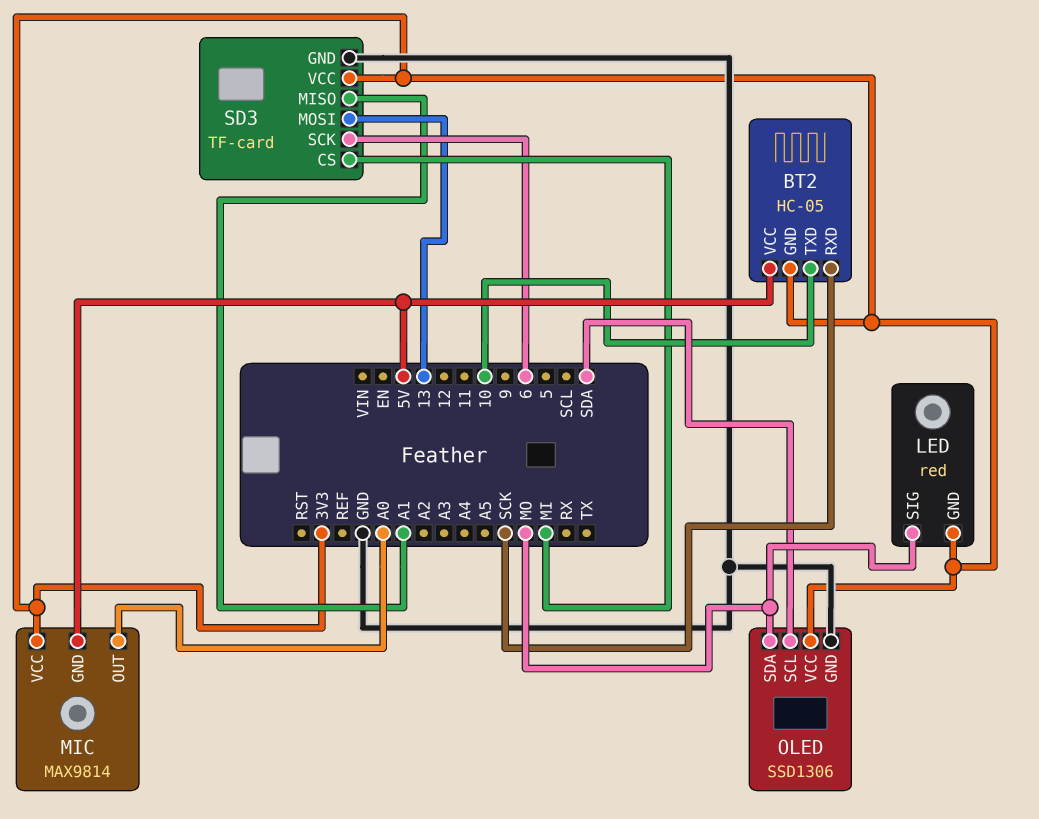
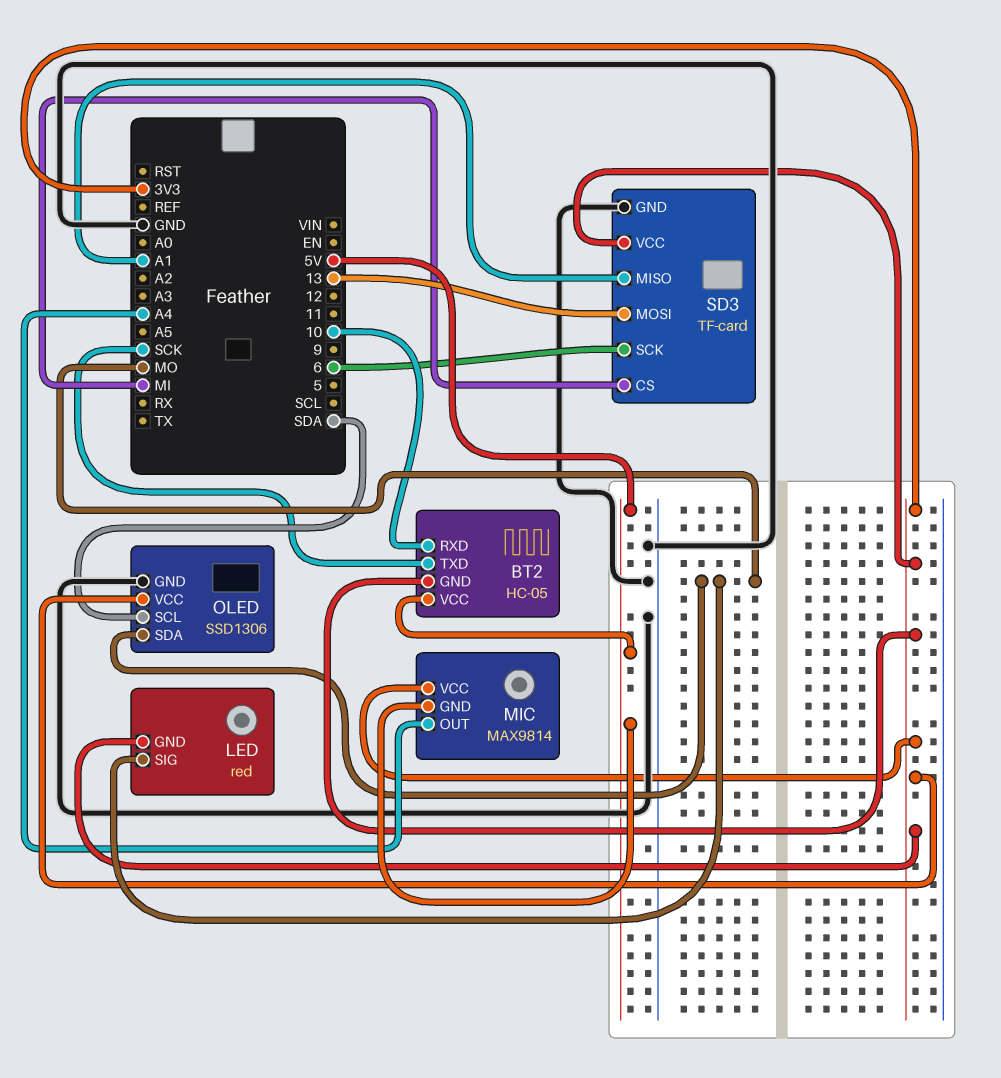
BT2 pin RXD: SCK -> 10
BT2 pin TXD: 10 -> SCK
MIC pin OUT: A0 -> A4

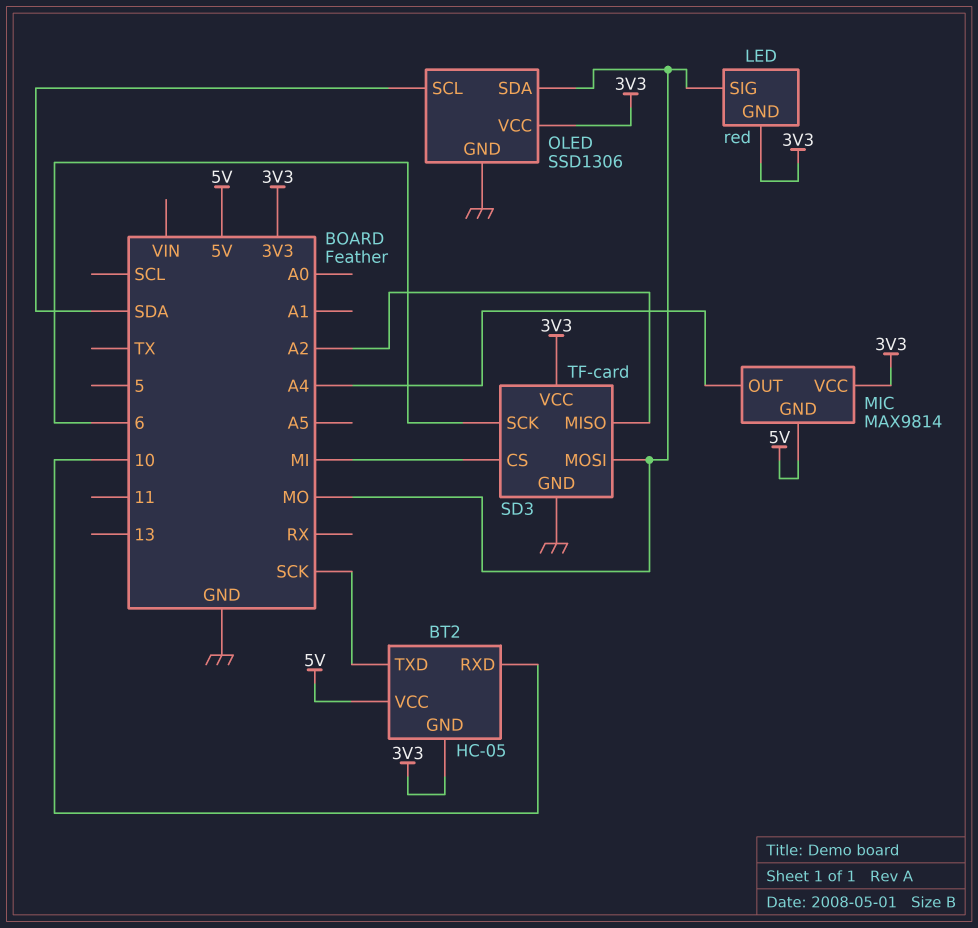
SD3 pin MISO: A1 -> A2
SD3 pin MOSI: 13 -> MO

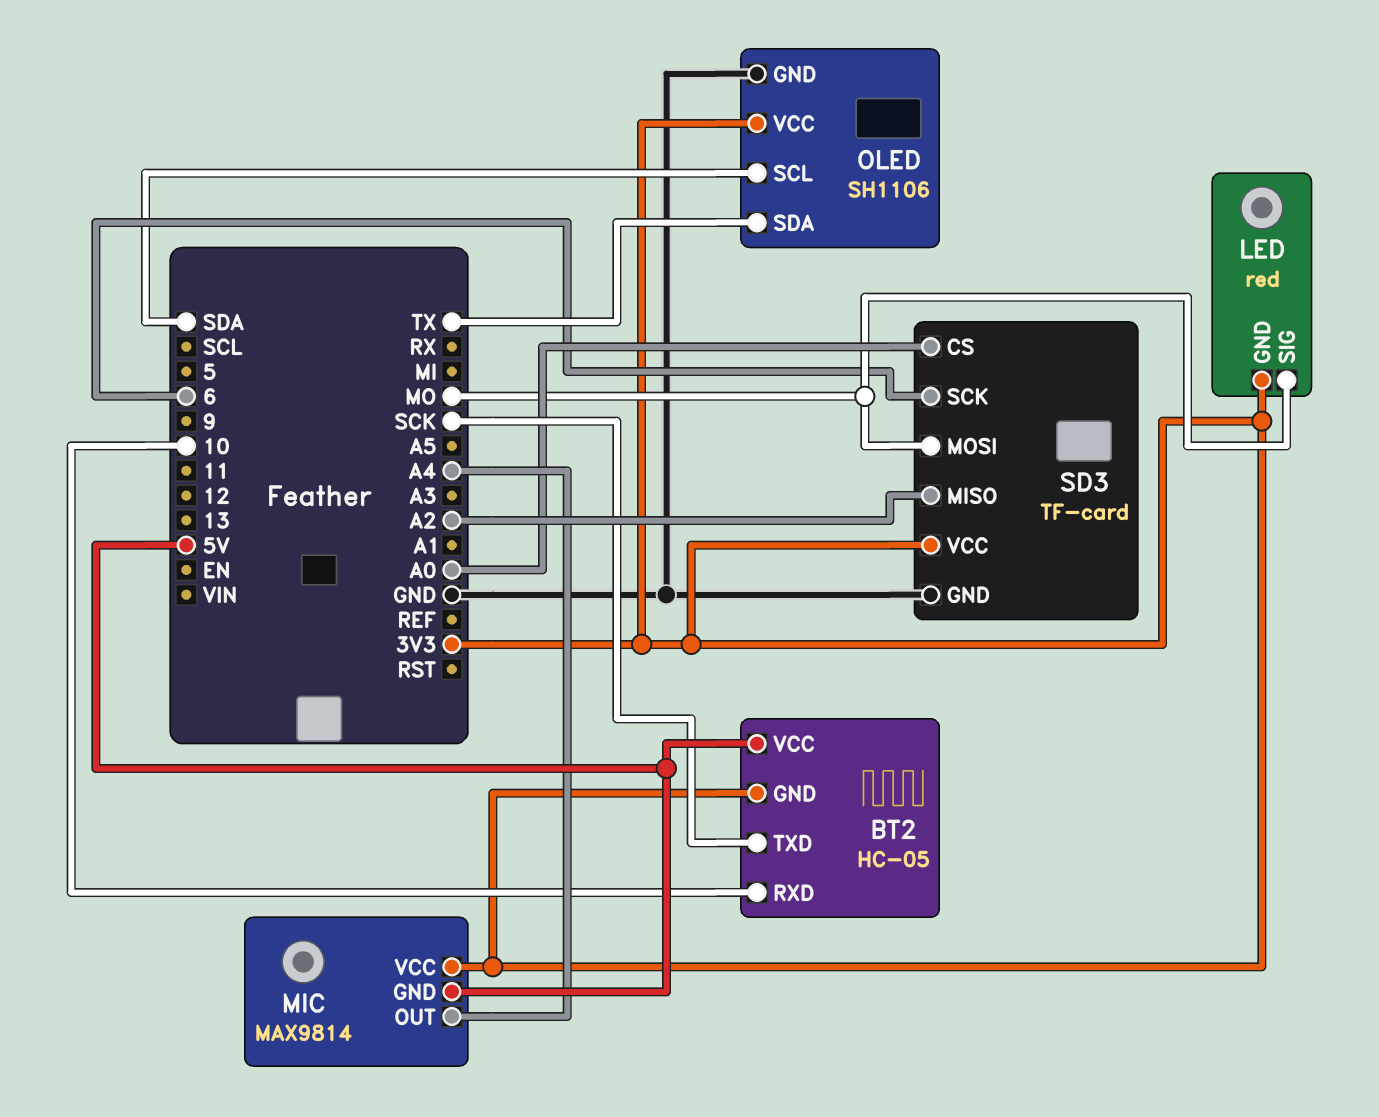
OLED: SSD1306 -> SH1106
OLED pin SDA: MO -> TX
SD3 pin CS: MI -> A0

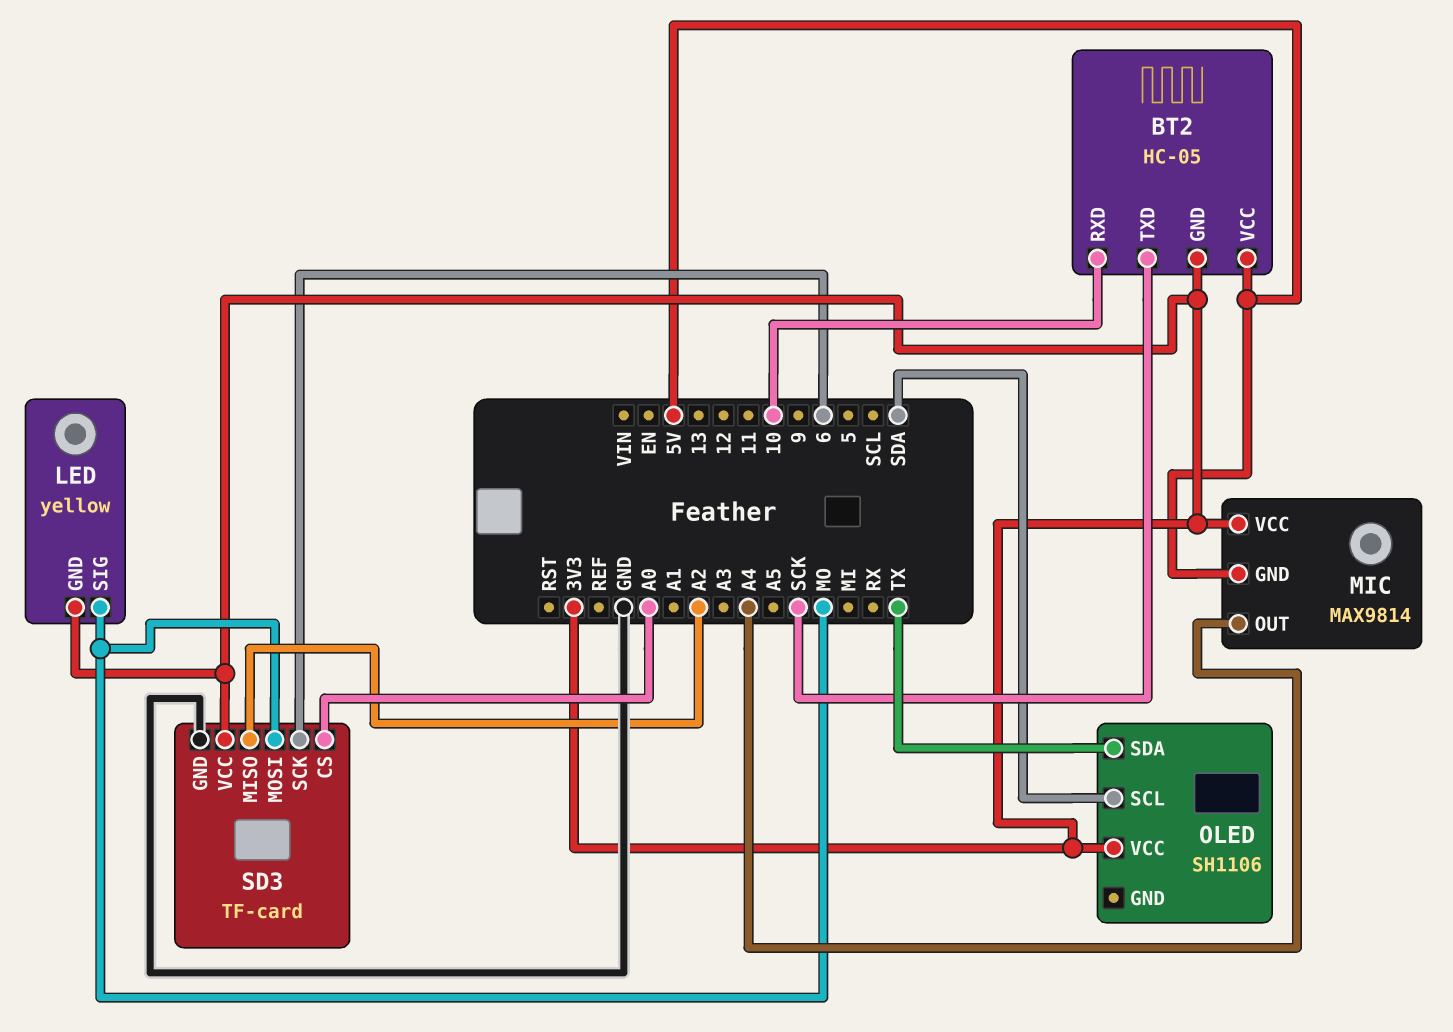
LED: red -> yellow
OLED pin GND: GND -> none

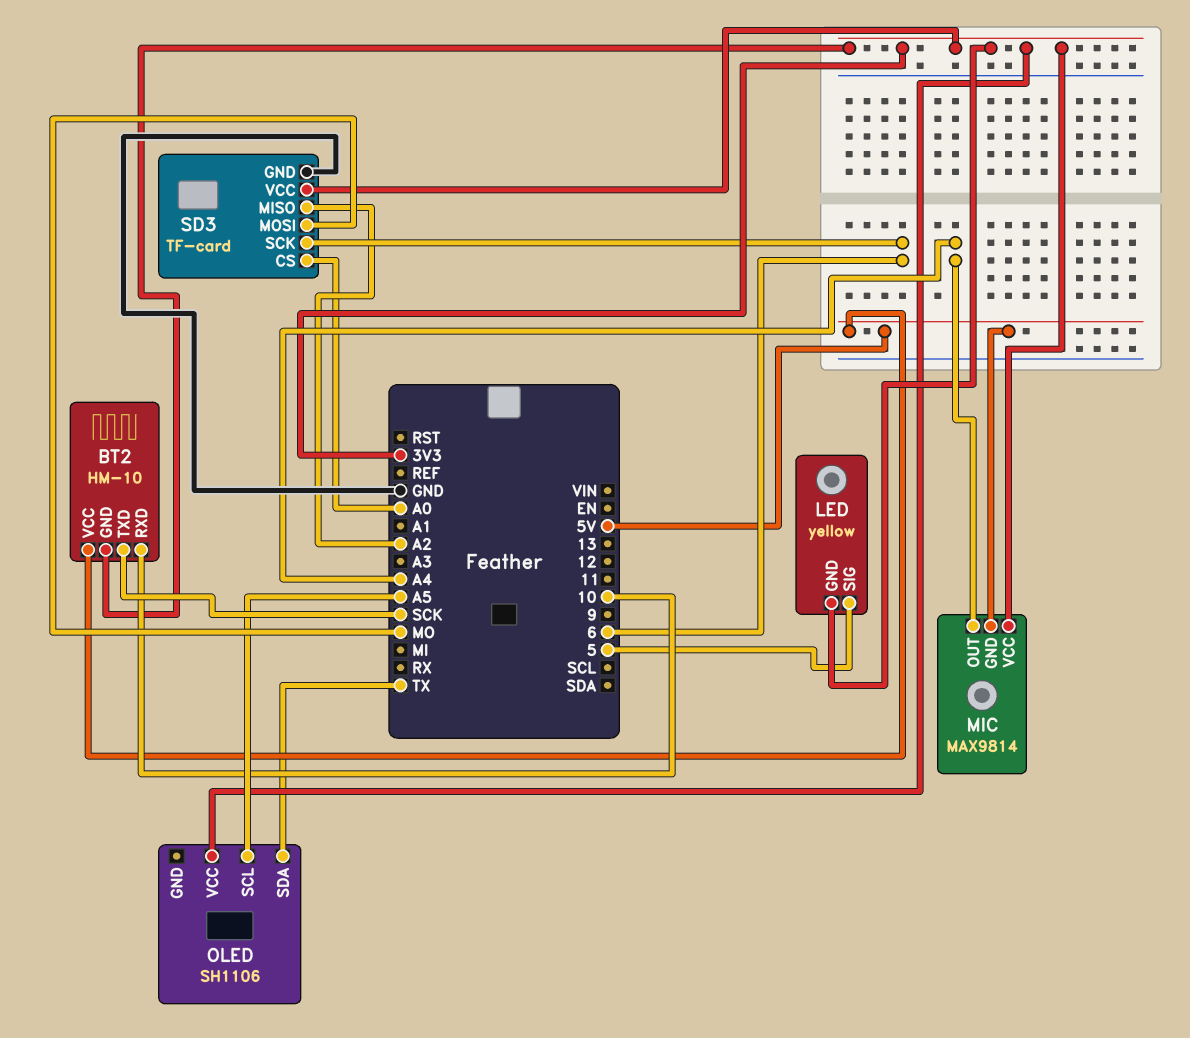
BT2: HC-05 -> HM-10
LED pin SIG: MO -> 5
OLED pin SCL: SDA -> A5

